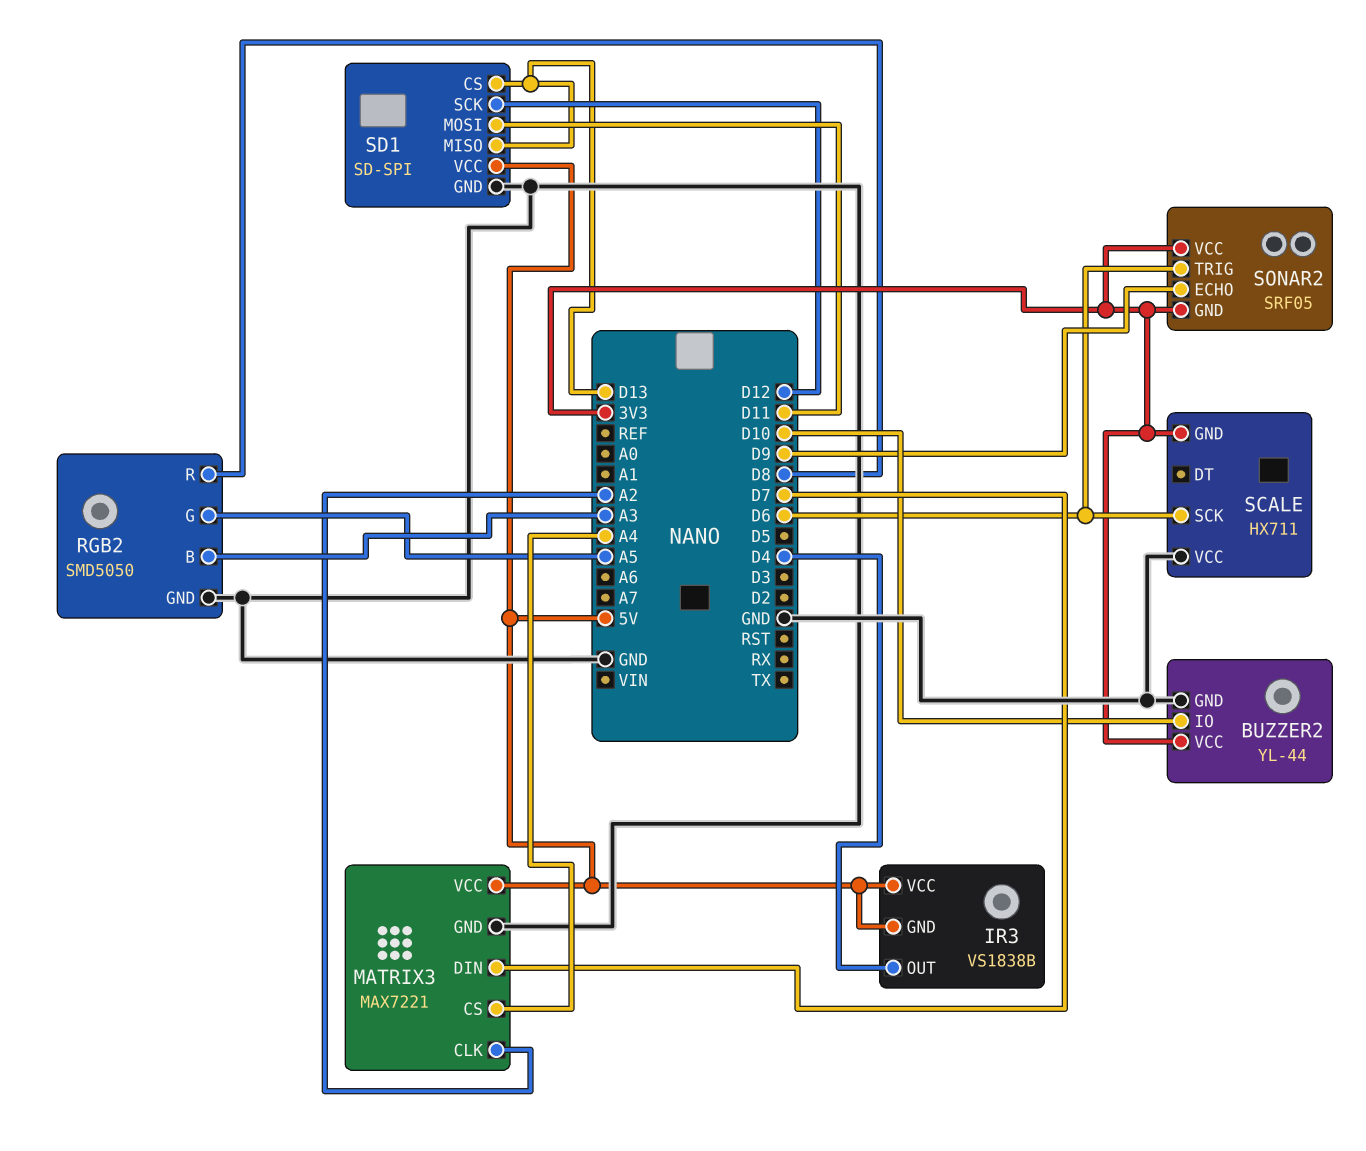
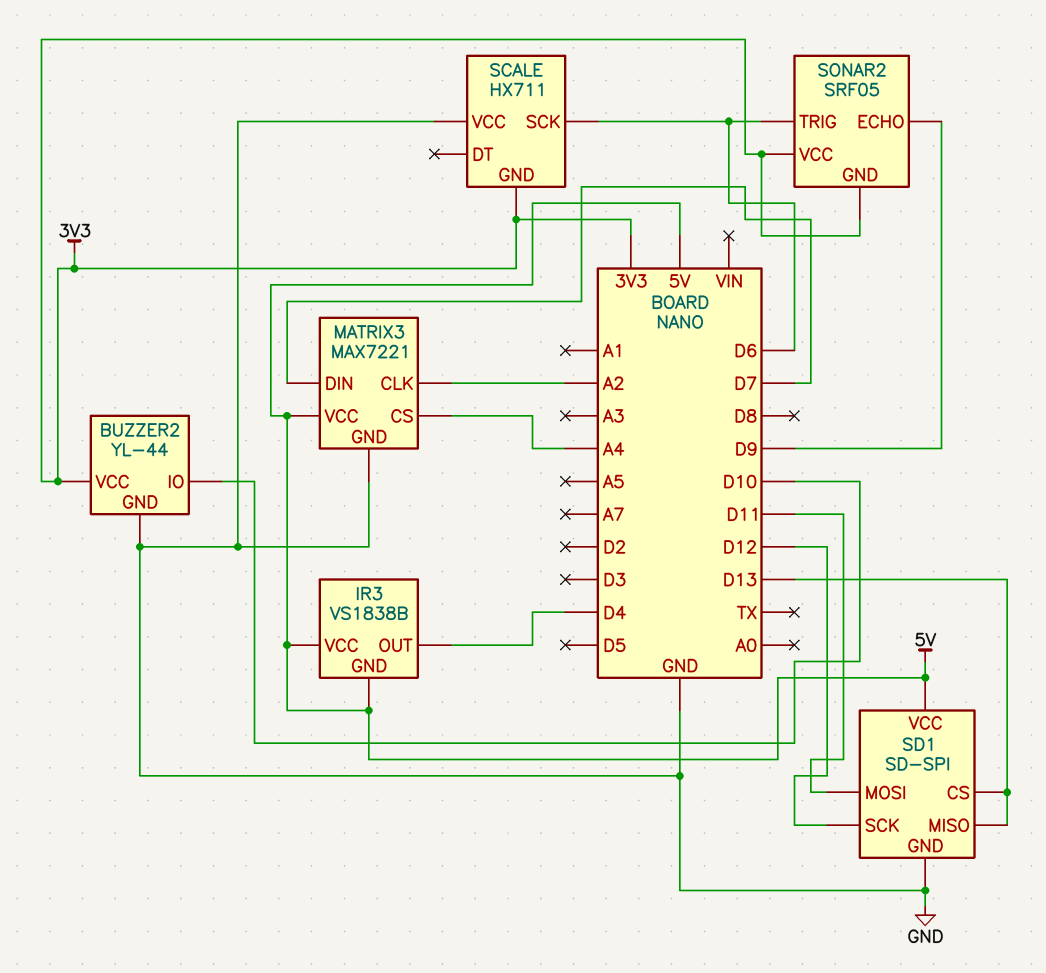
RGB2: SMD5050 -> none
RGB2 pin B: A3 -> none
RGB2 pin G: A5 -> none
RGB2 pin GND: GND -> none
RGB2 pin R: D8 -> none

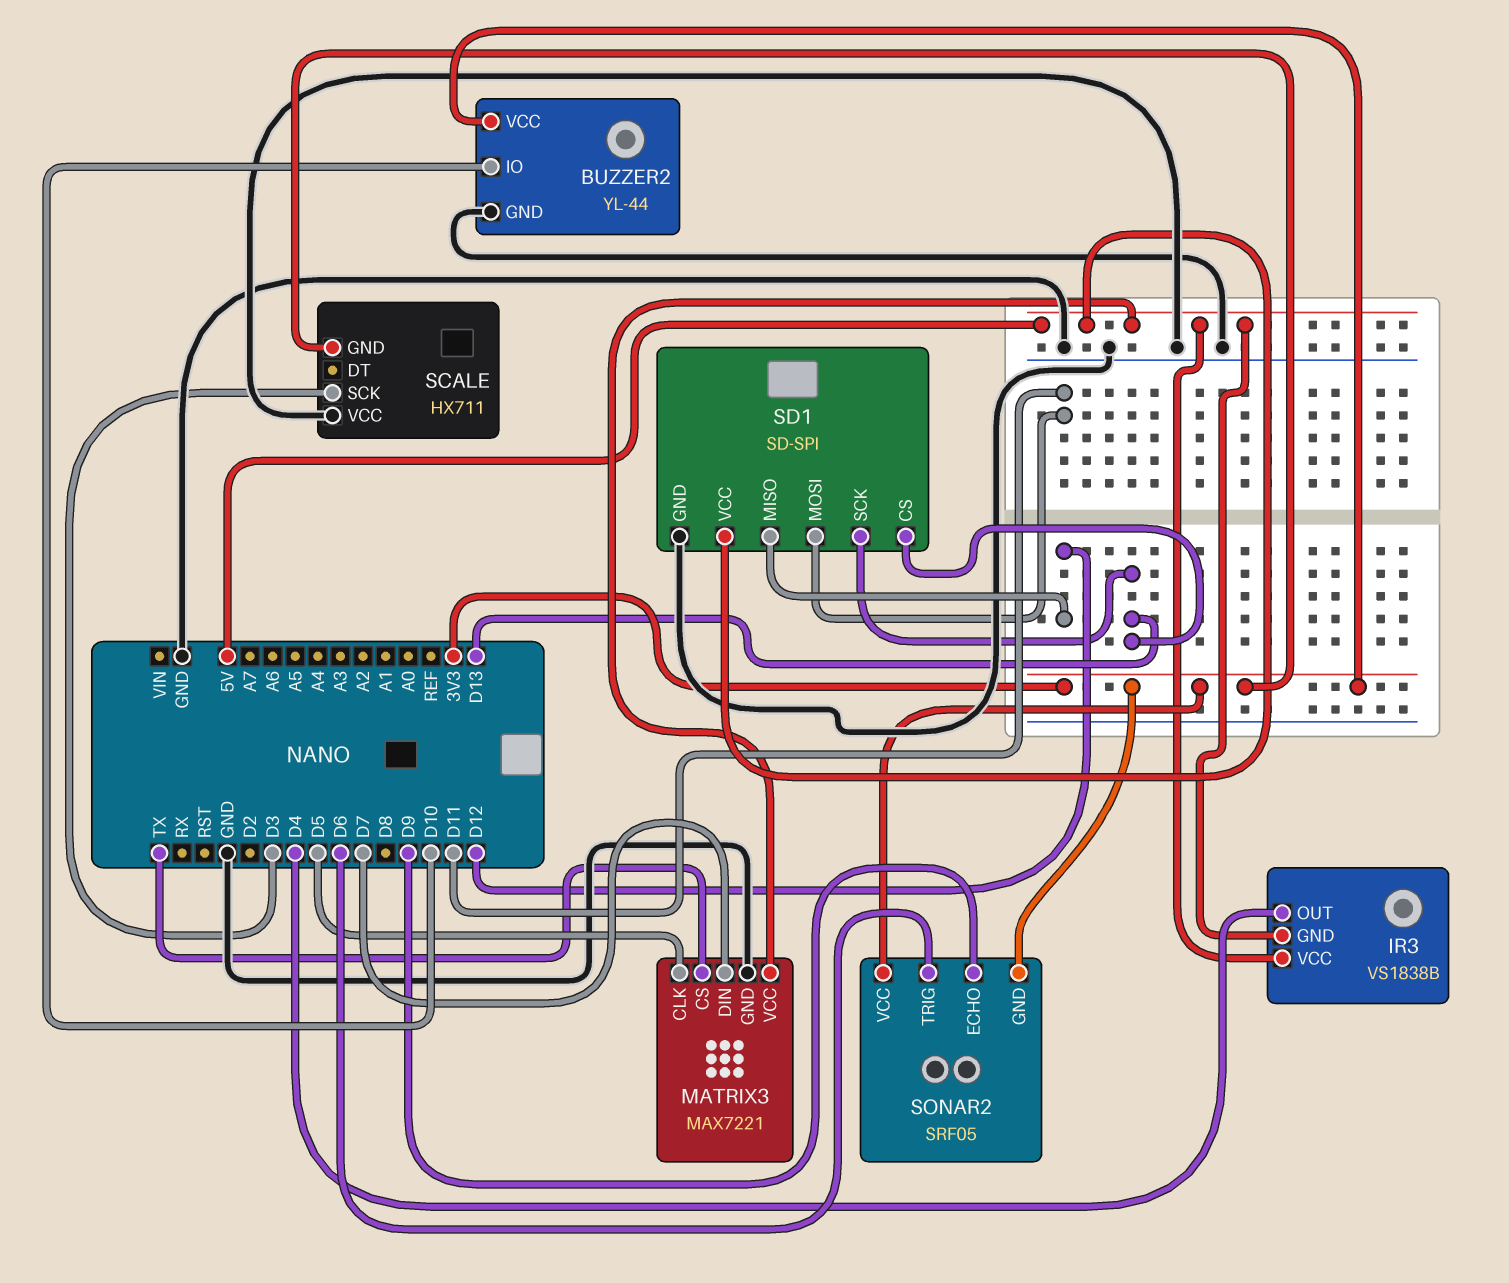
MATRIX3 pin CLK: A2 -> D5
MATRIX3 pin CS: A4 -> TX
SCALE pin SCK: D6 -> D3
SD1 pin MISO: D13 -> D12
SD1 pin SCK: D12 -> D13

